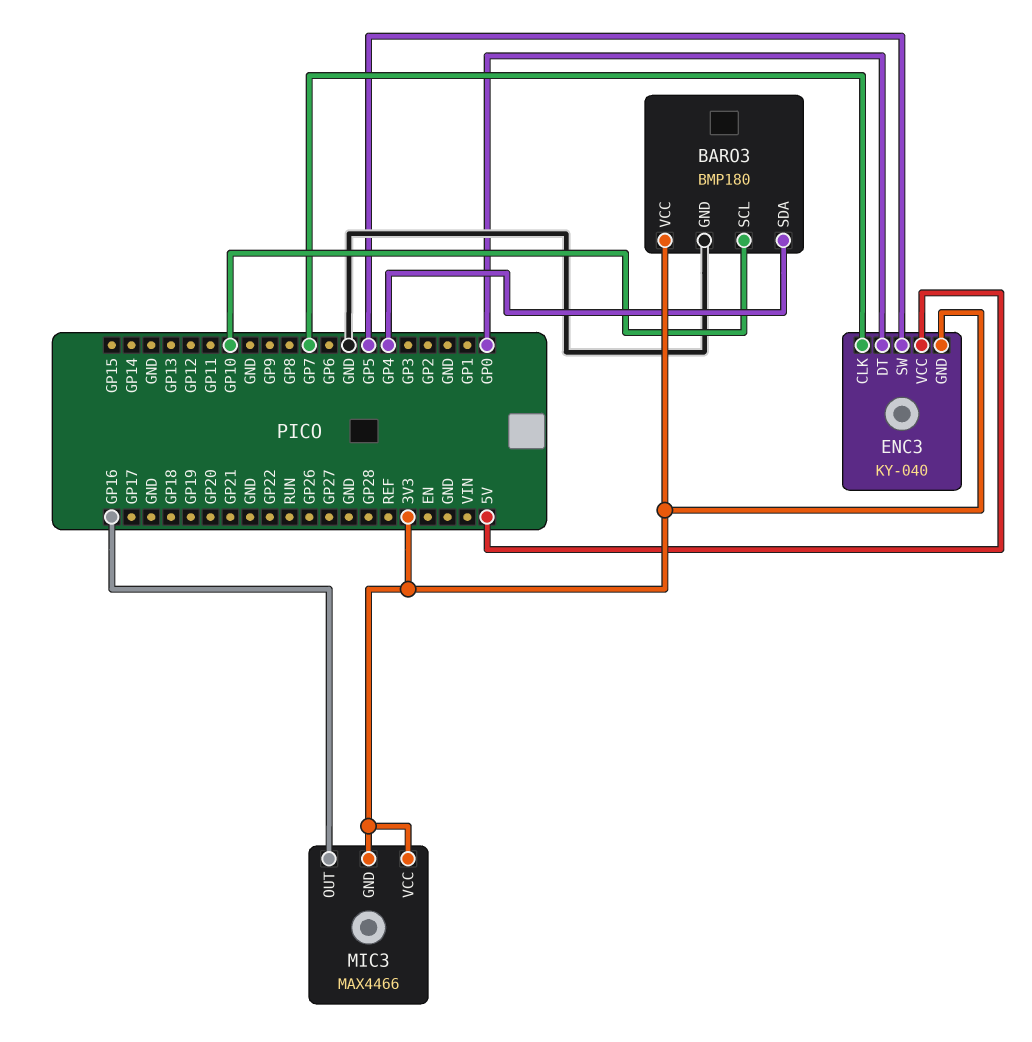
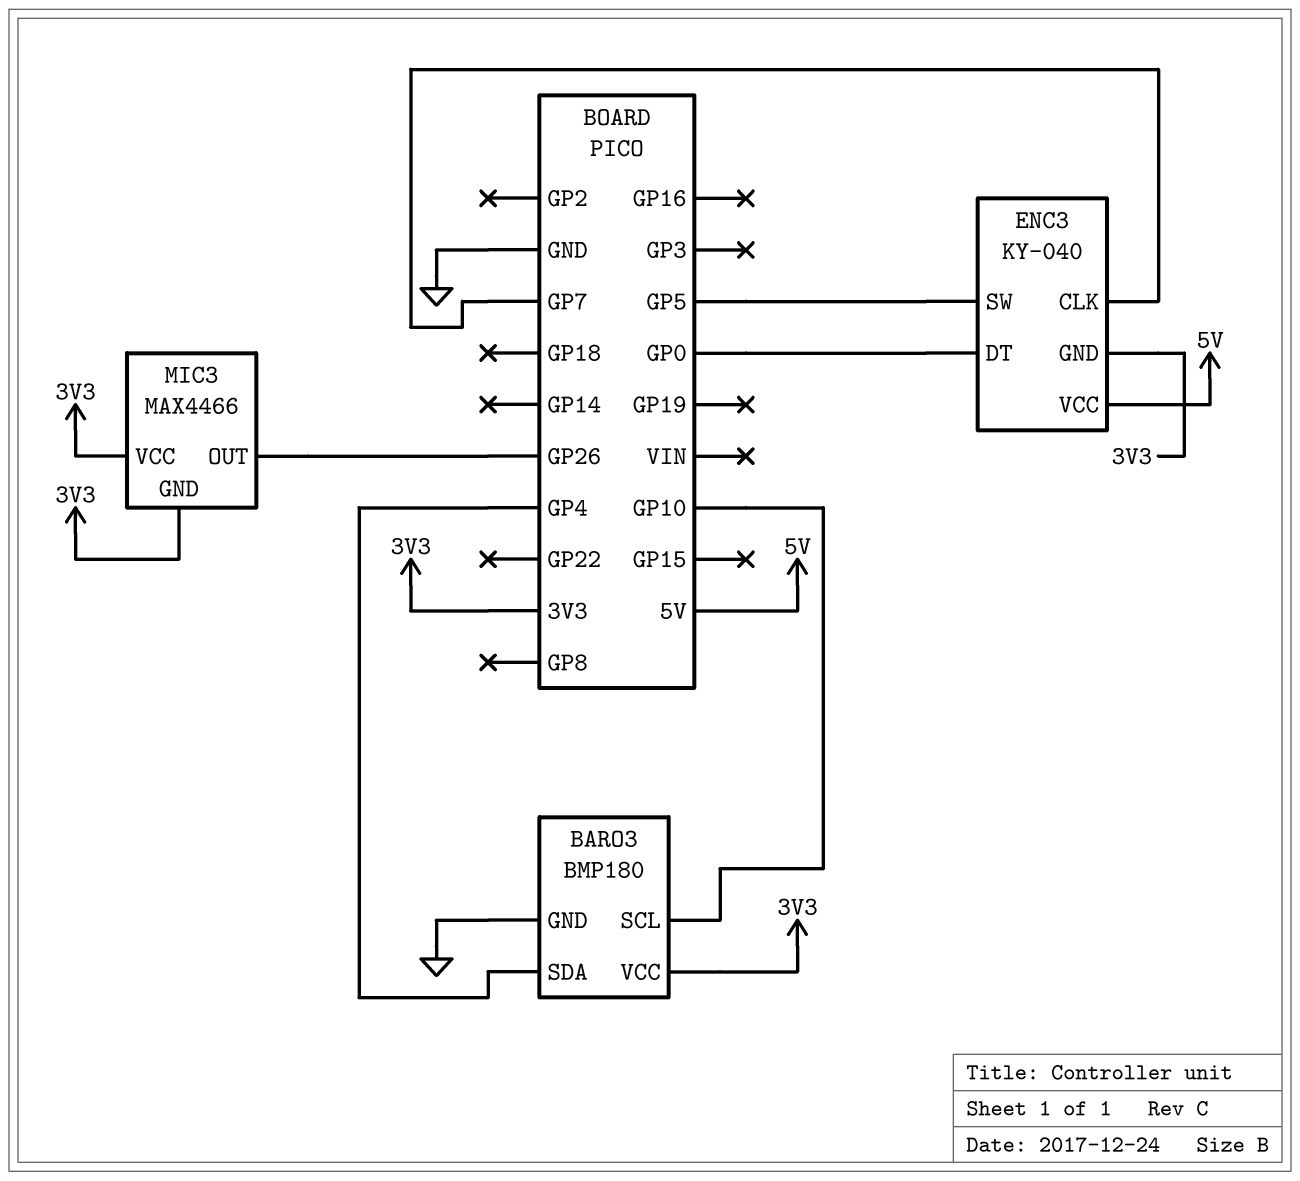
MIC3 pin OUT: GP16 -> GP26

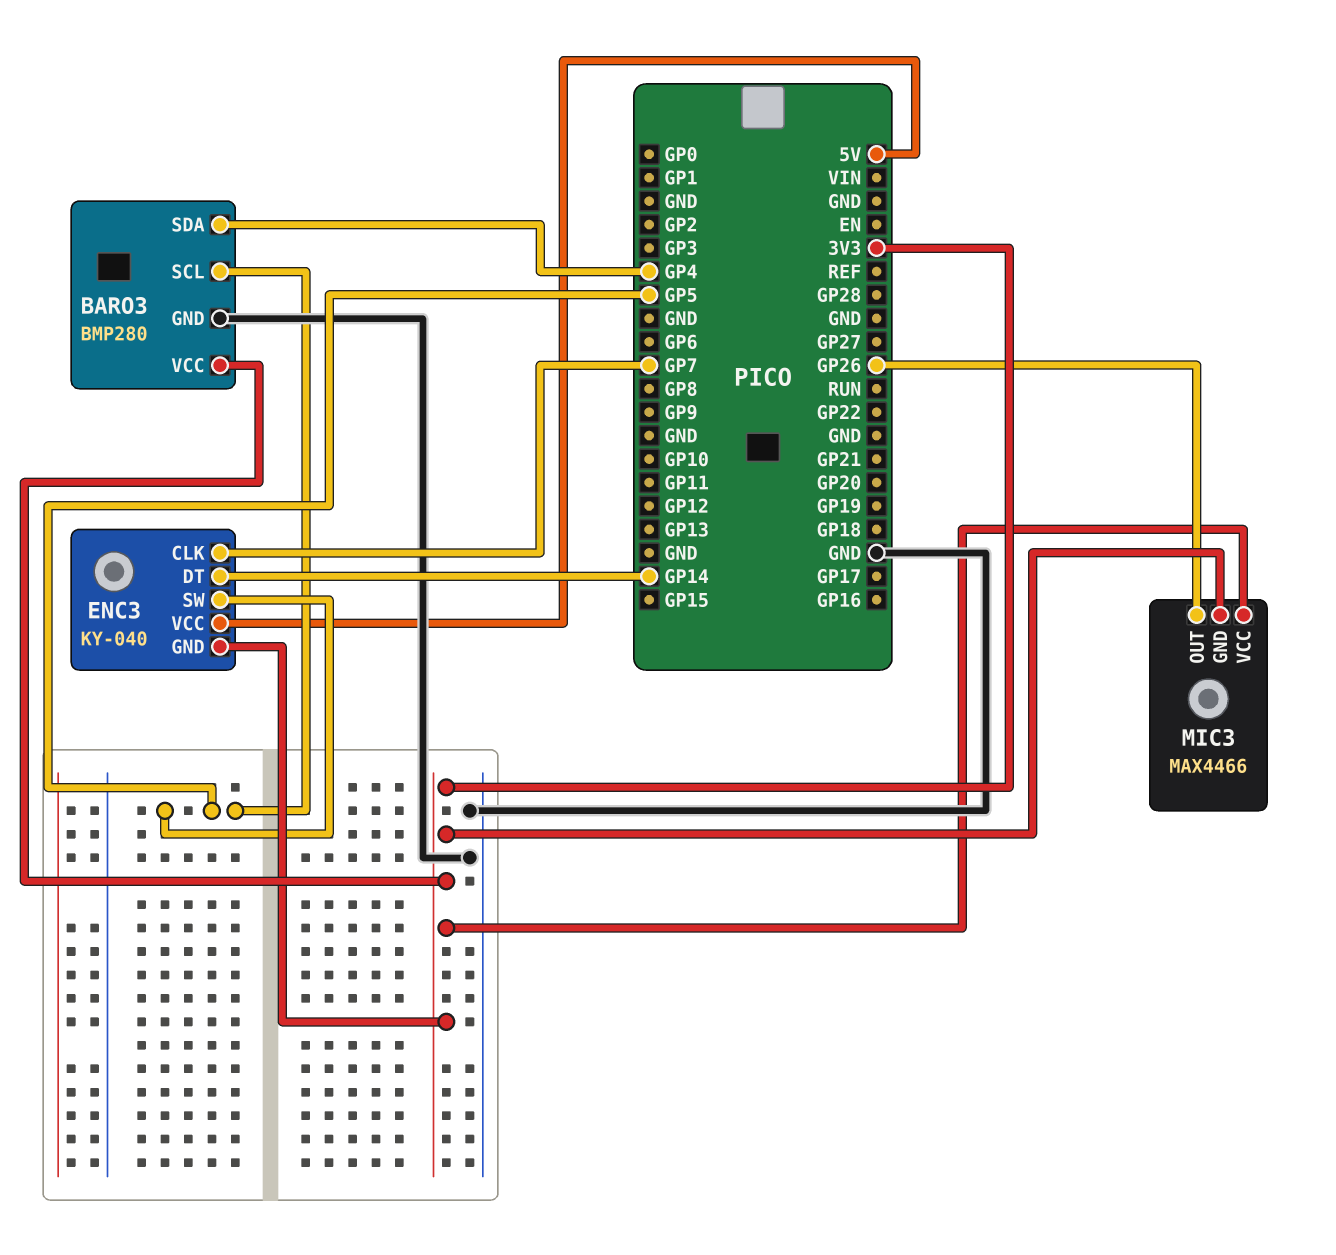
BARO3: BMP180 -> BMP280
BARO3 pin SCL: GP10 -> GP5
ENC3 pin DT: GP0 -> GP14

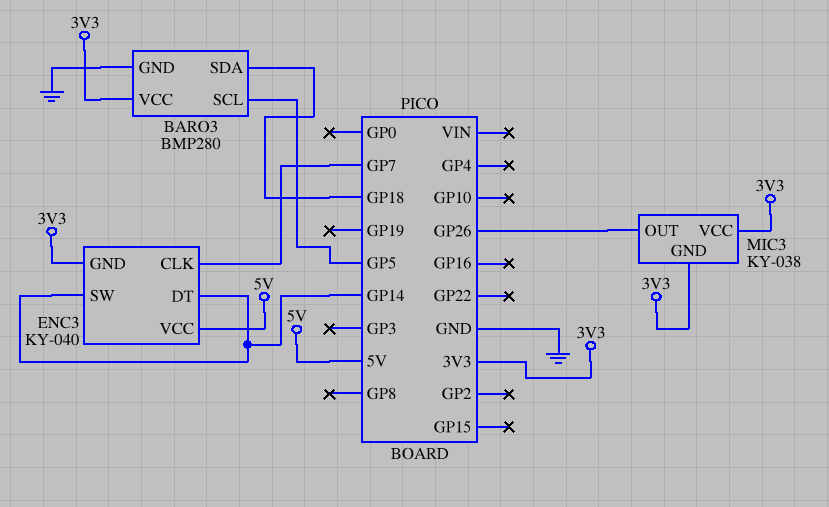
BARO3 pin SDA: GP4 -> GP18
ENC3 pin SW: GP5 -> GP14
MIC3: MAX4466 -> KY-038

